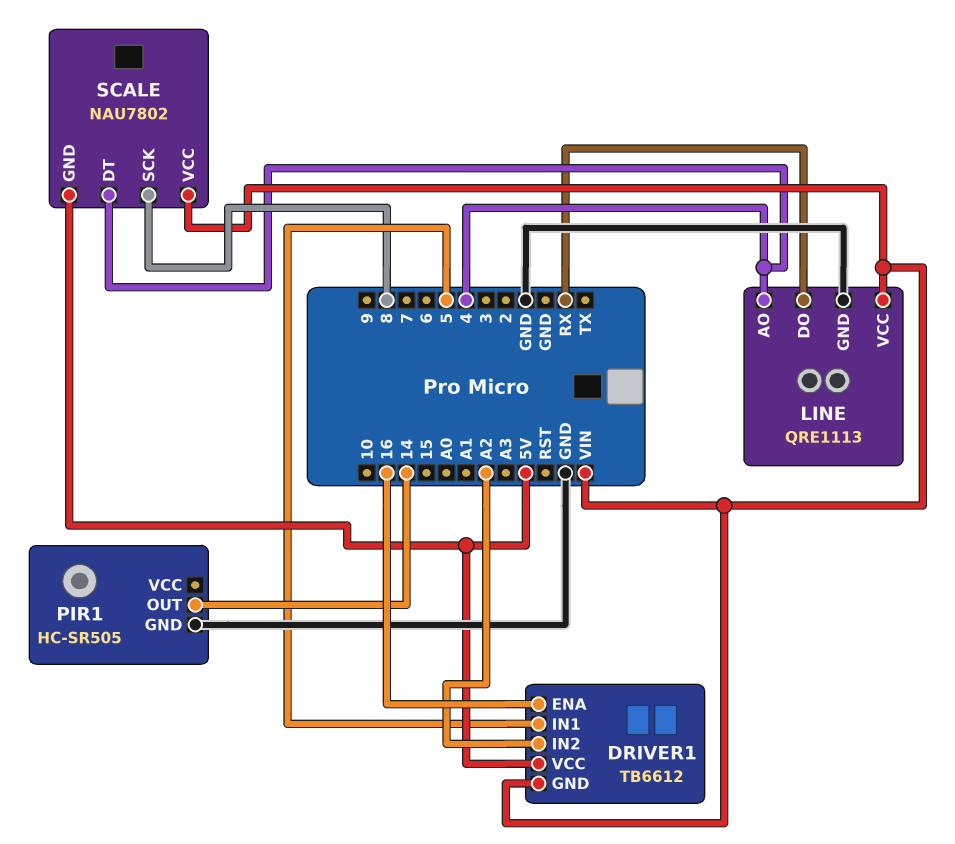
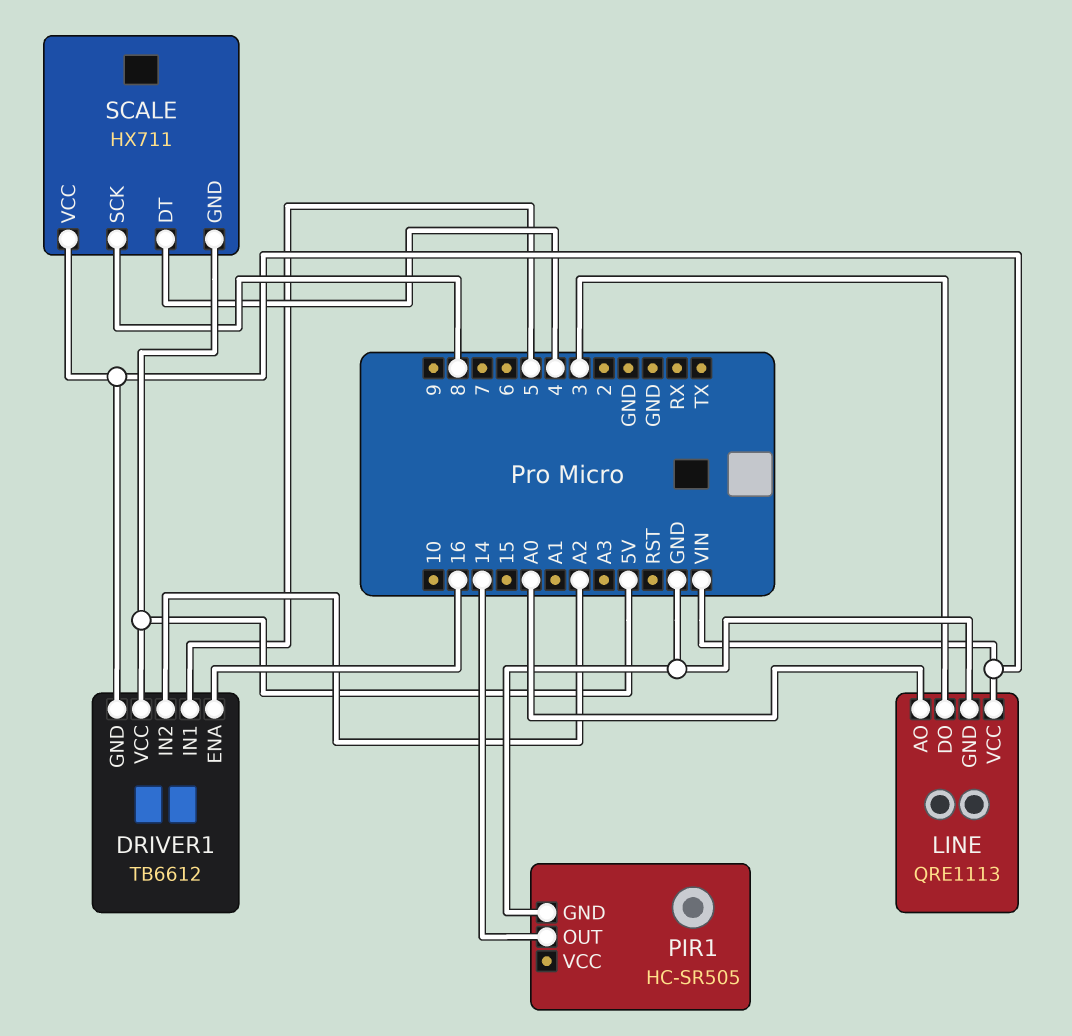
LINE pin AO: 4 -> A0
LINE pin DO: RX -> 3
SCALE: NAU7802 -> HX711

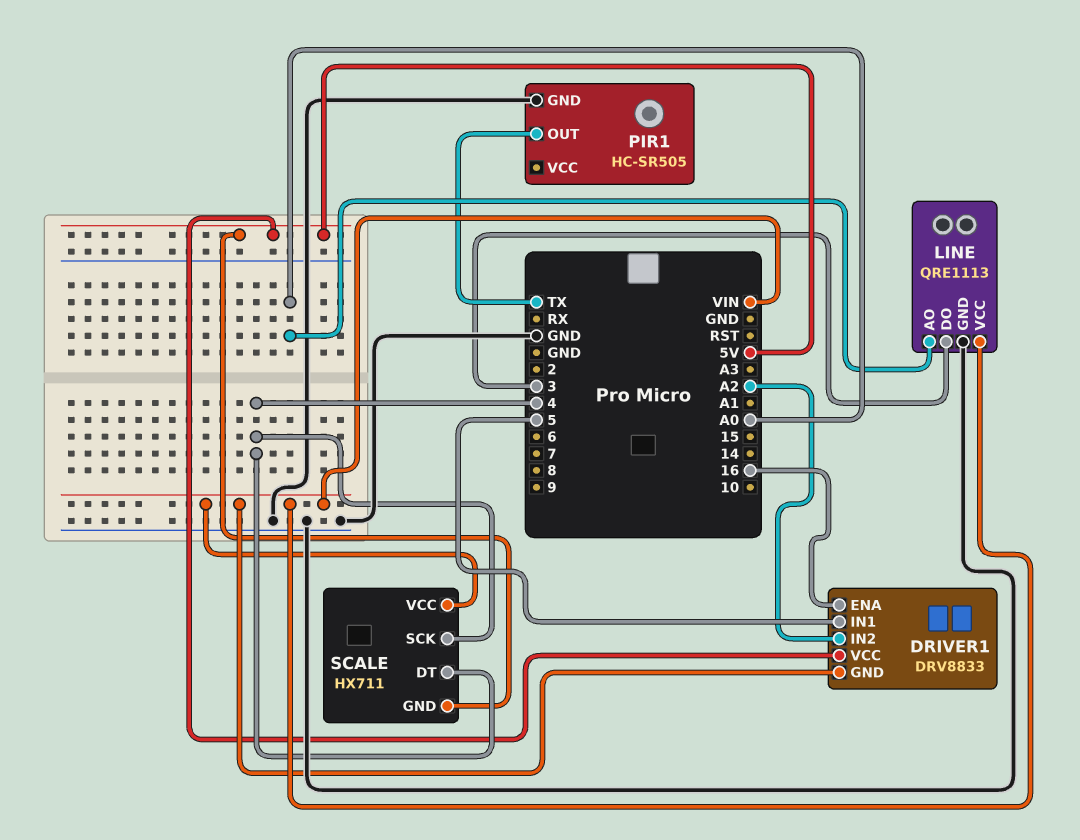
DRIVER1: TB6612 -> DRV8833
PIR1 pin OUT: 14 -> TX
SCALE pin SCK: 8 -> 4

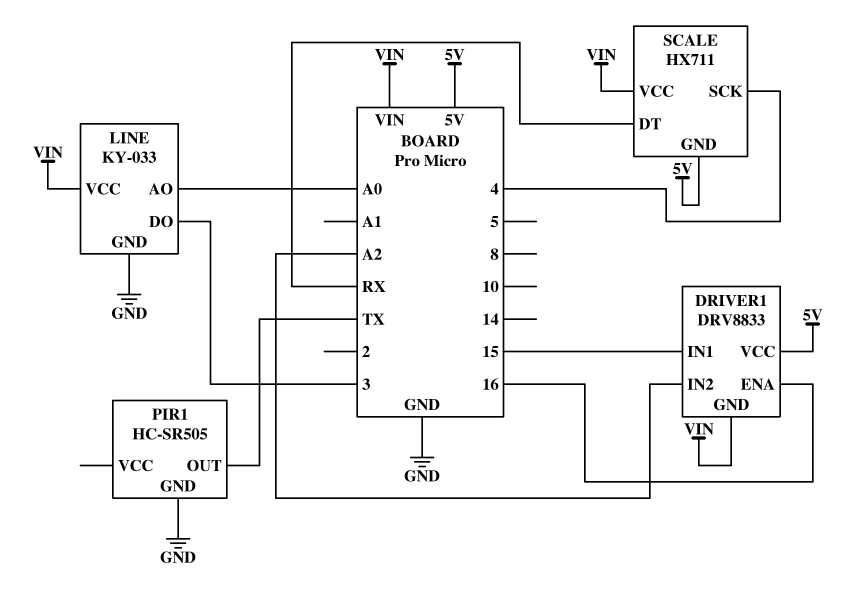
DRIVER1 pin IN1: 5 -> 15
LINE: QRE1113 -> KY-033
SCALE pin DT: 4 -> RX

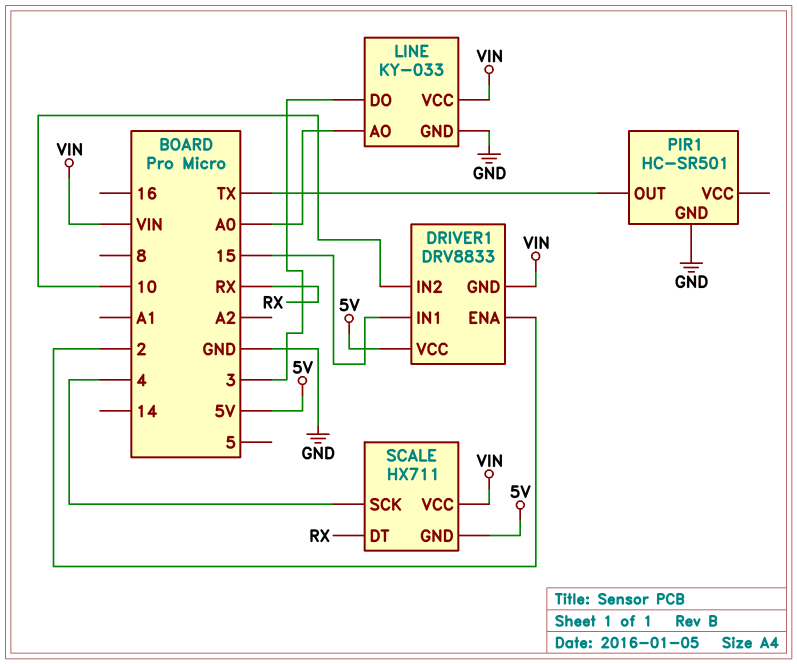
DRIVER1 pin ENA: 16 -> 2
DRIVER1 pin IN2: A2 -> 10
PIR1: HC-SR505 -> HC-SR501

